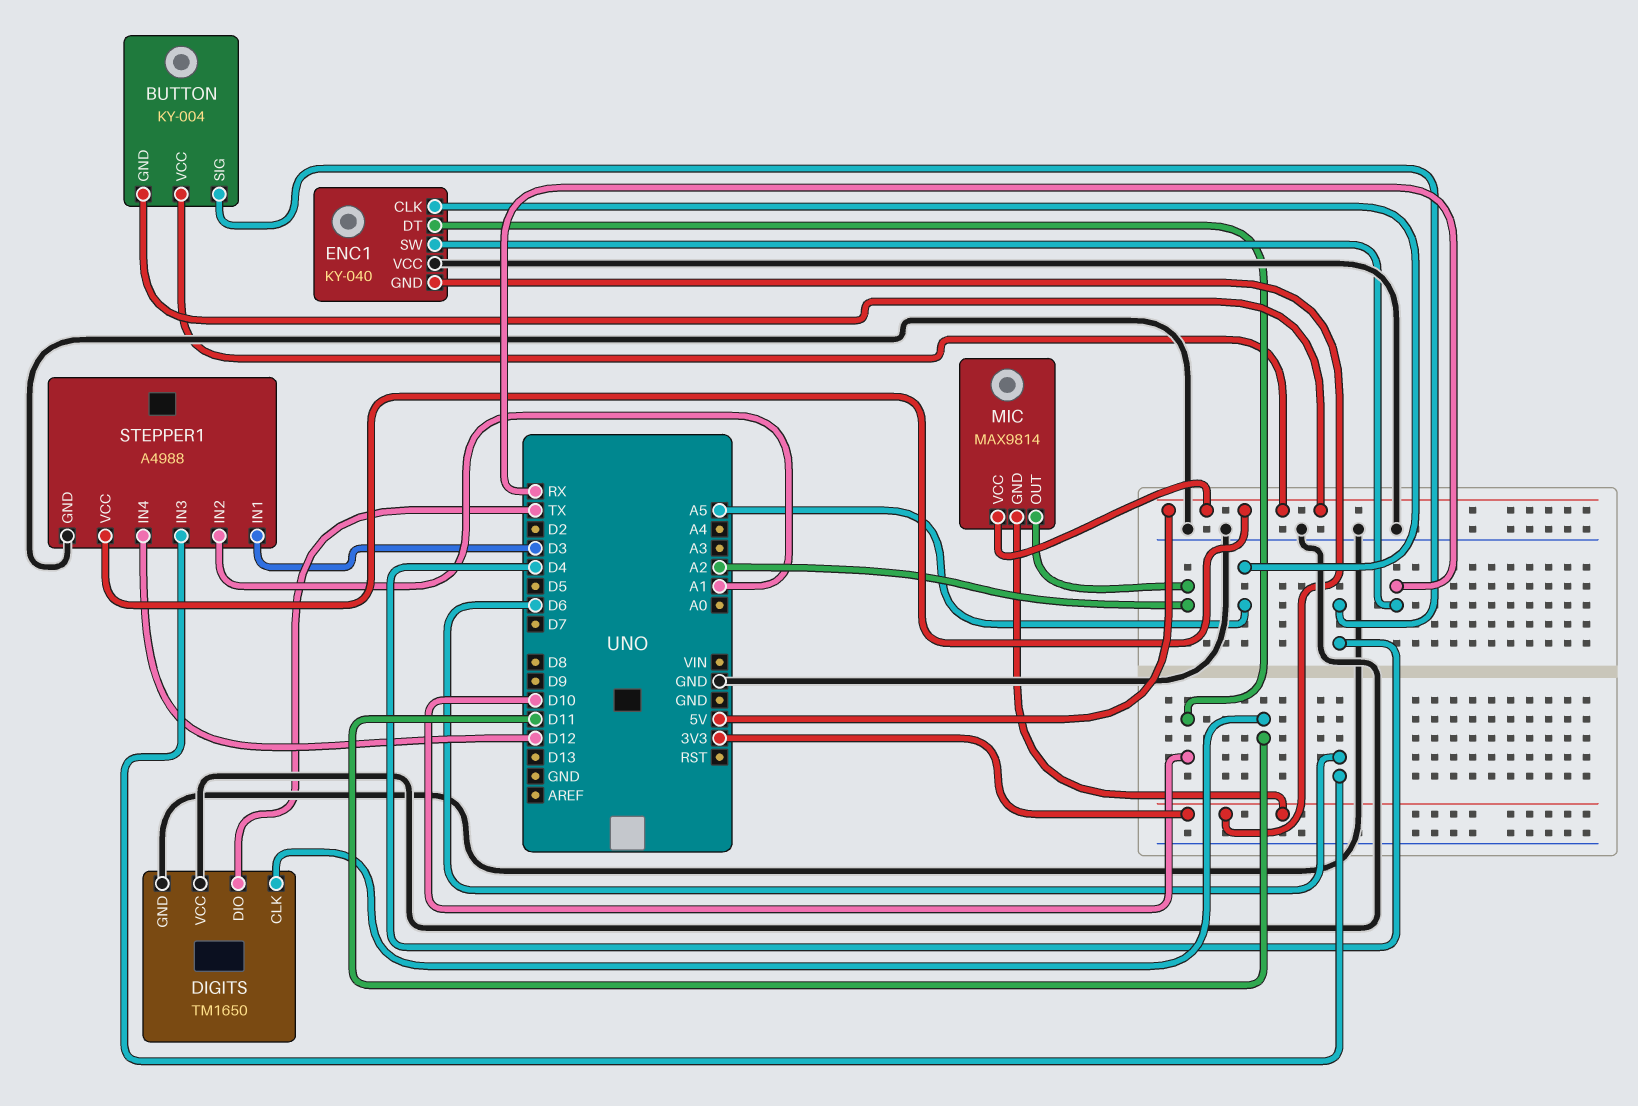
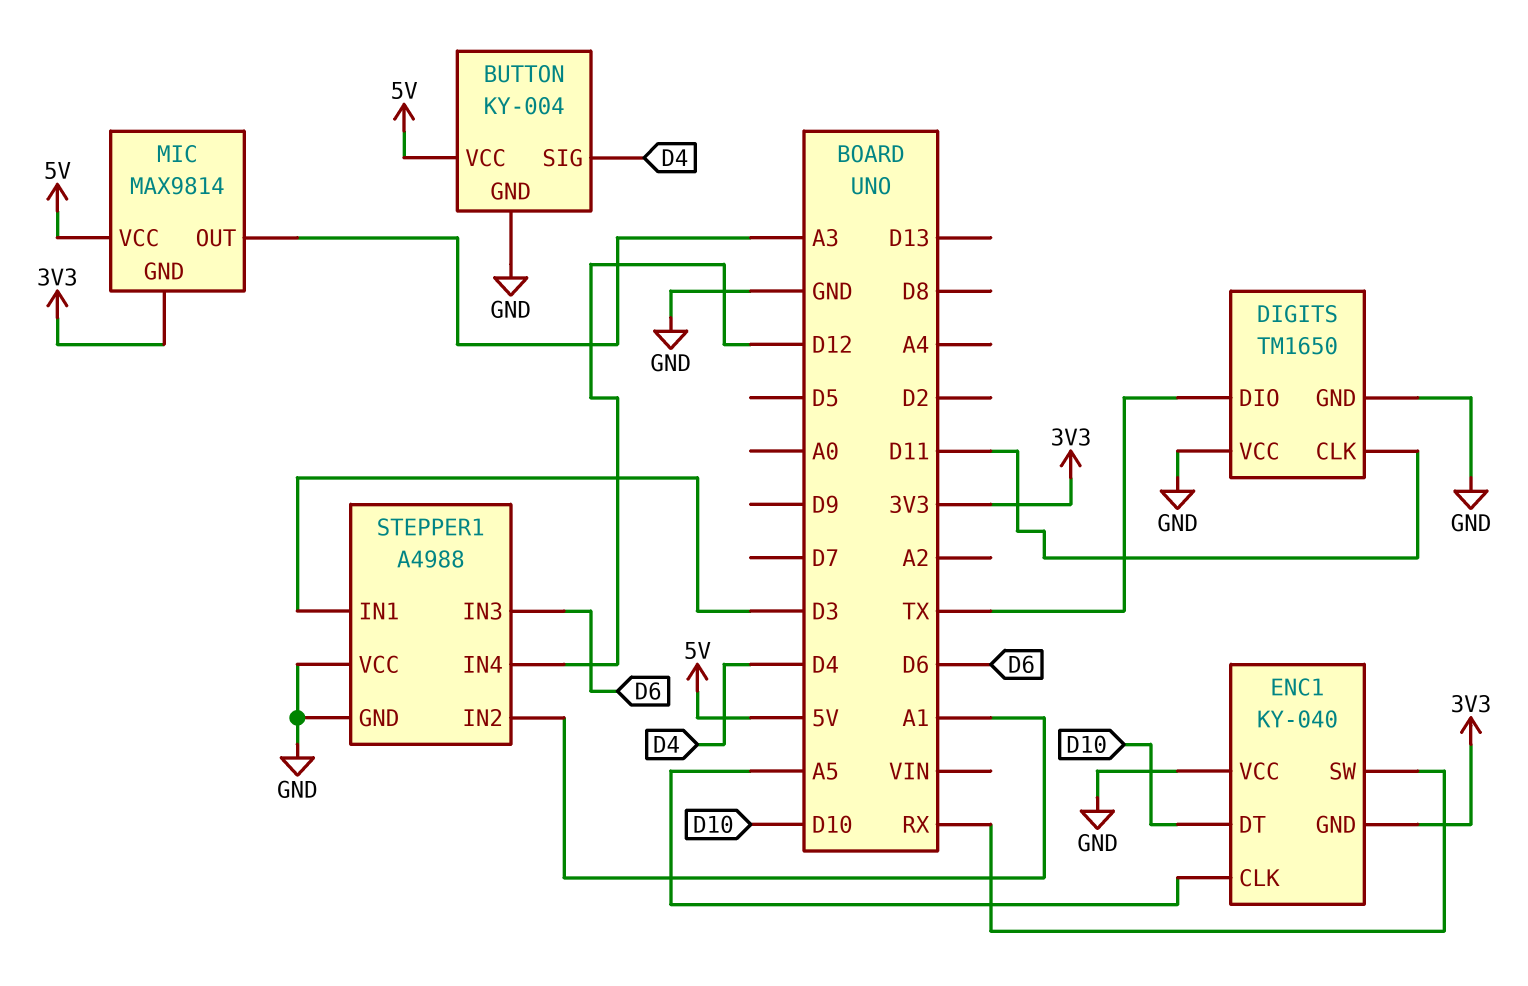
BUTTON pin GND: 5V -> GND
MIC pin OUT: A2 -> A3
STEPPER1 pin VCC: 5V -> GND

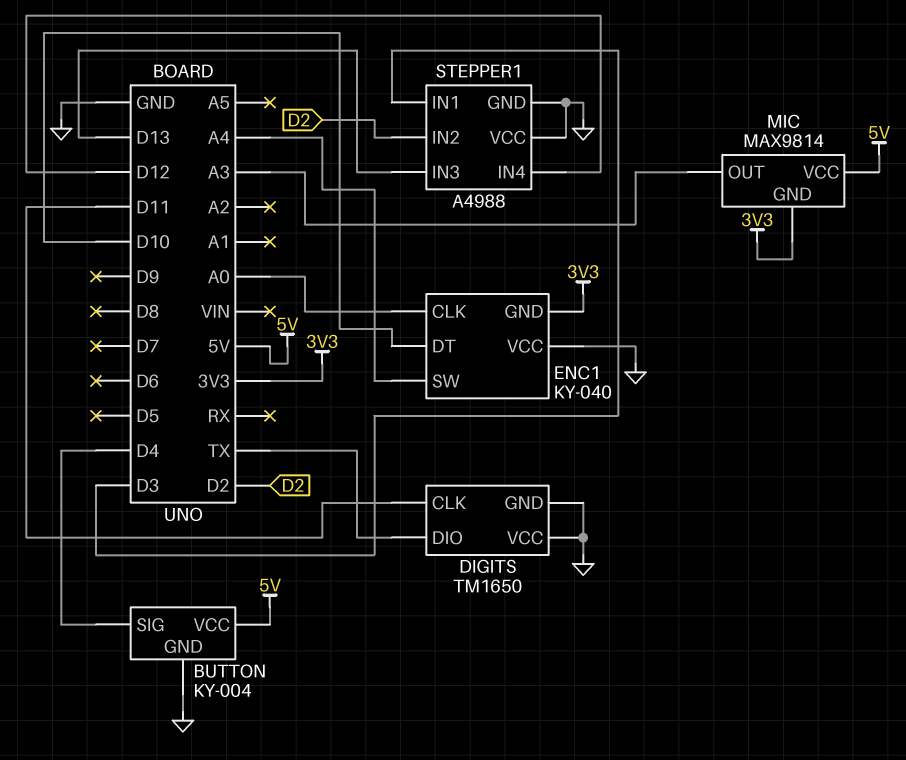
ENC1 pin CLK: A5 -> A0
ENC1 pin SW: RX -> A4
STEPPER1 pin IN2: A1 -> D2
STEPPER1 pin IN3: D6 -> D13

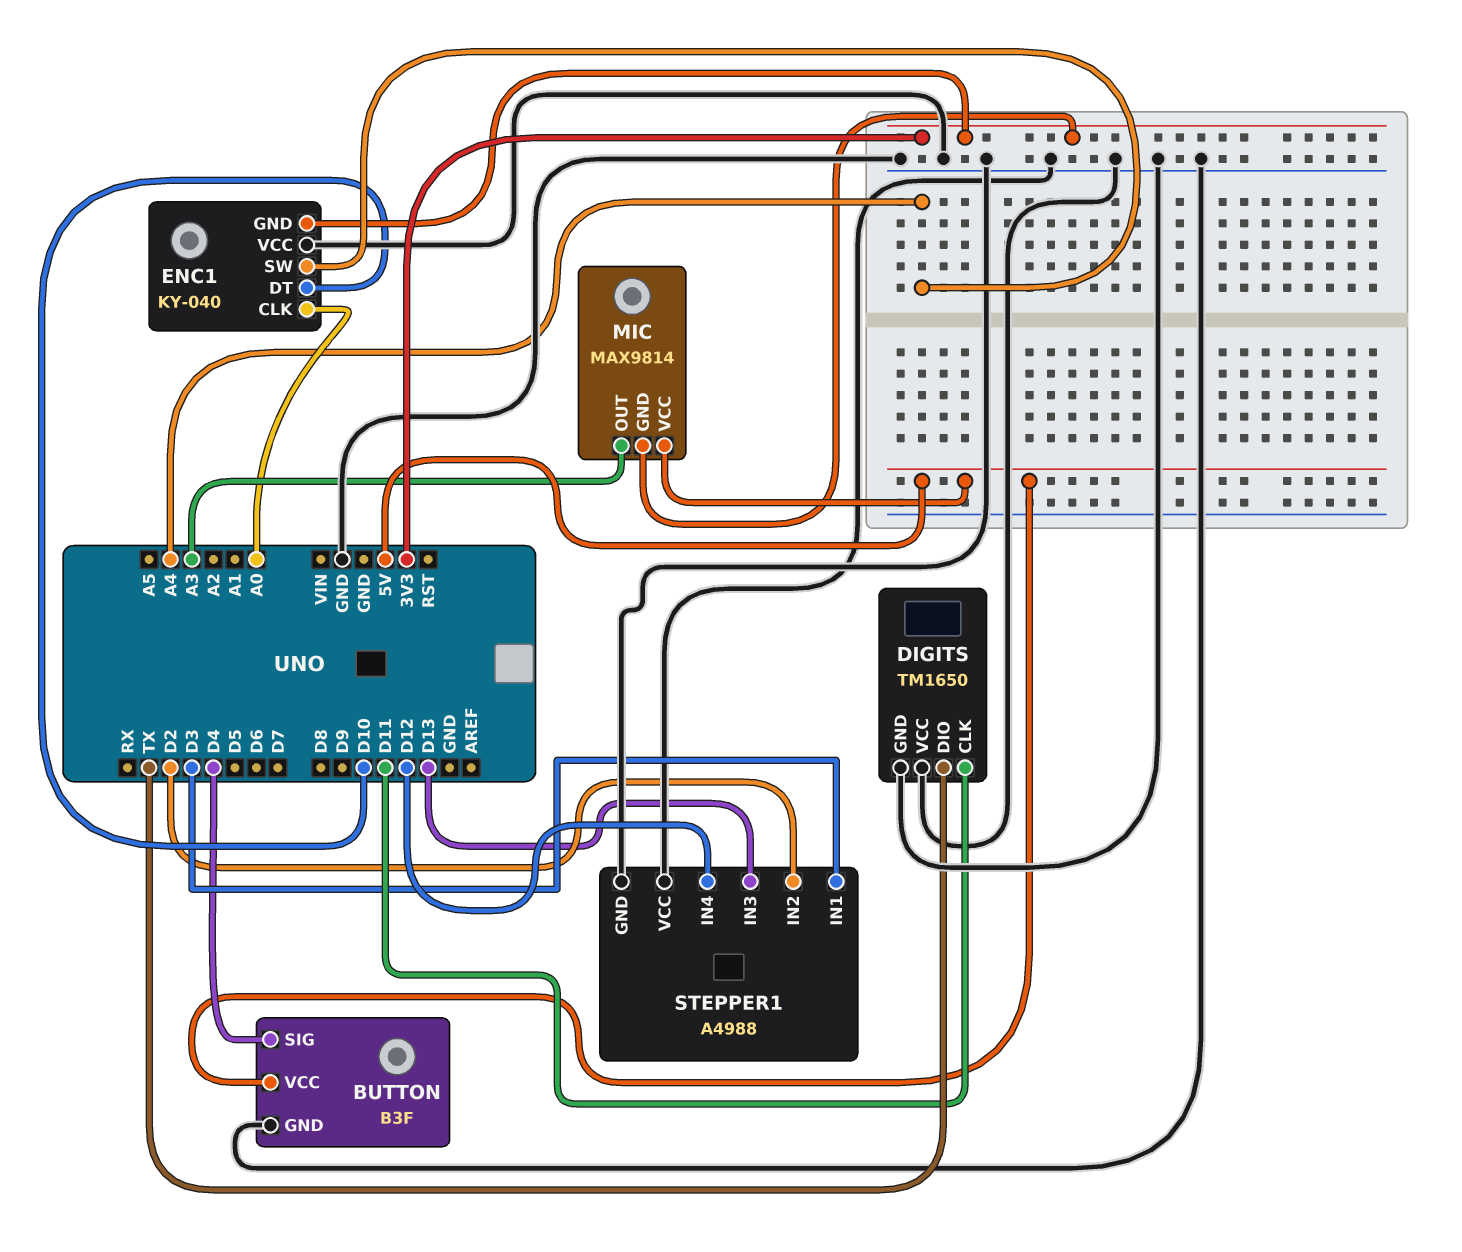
BUTTON: KY-004 -> B3F

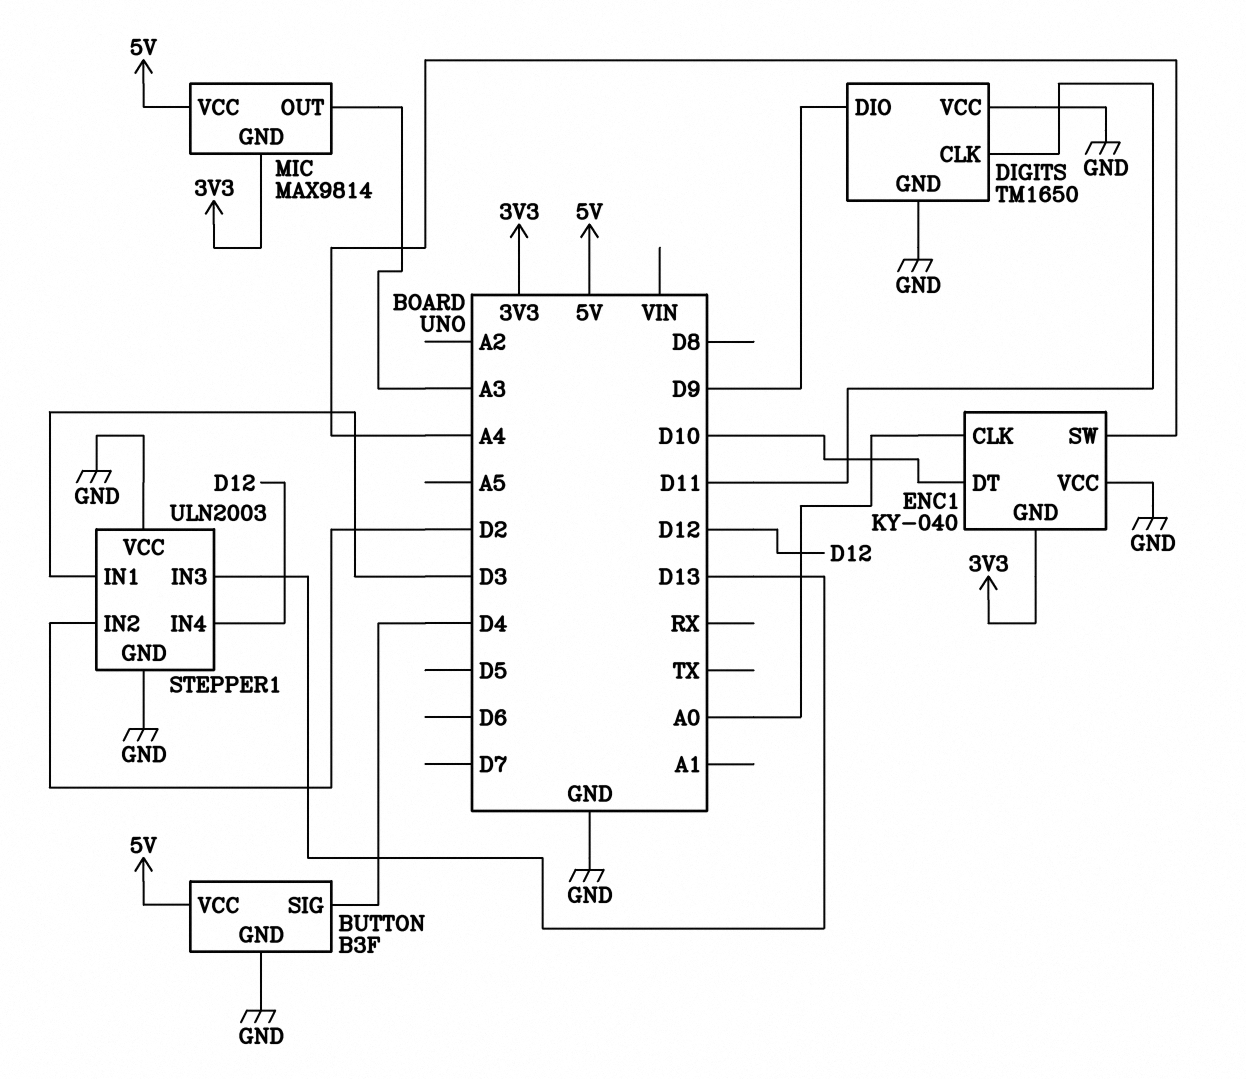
DIGITS pin DIO: TX -> D9
STEPPER1: A4988 -> ULN2003

